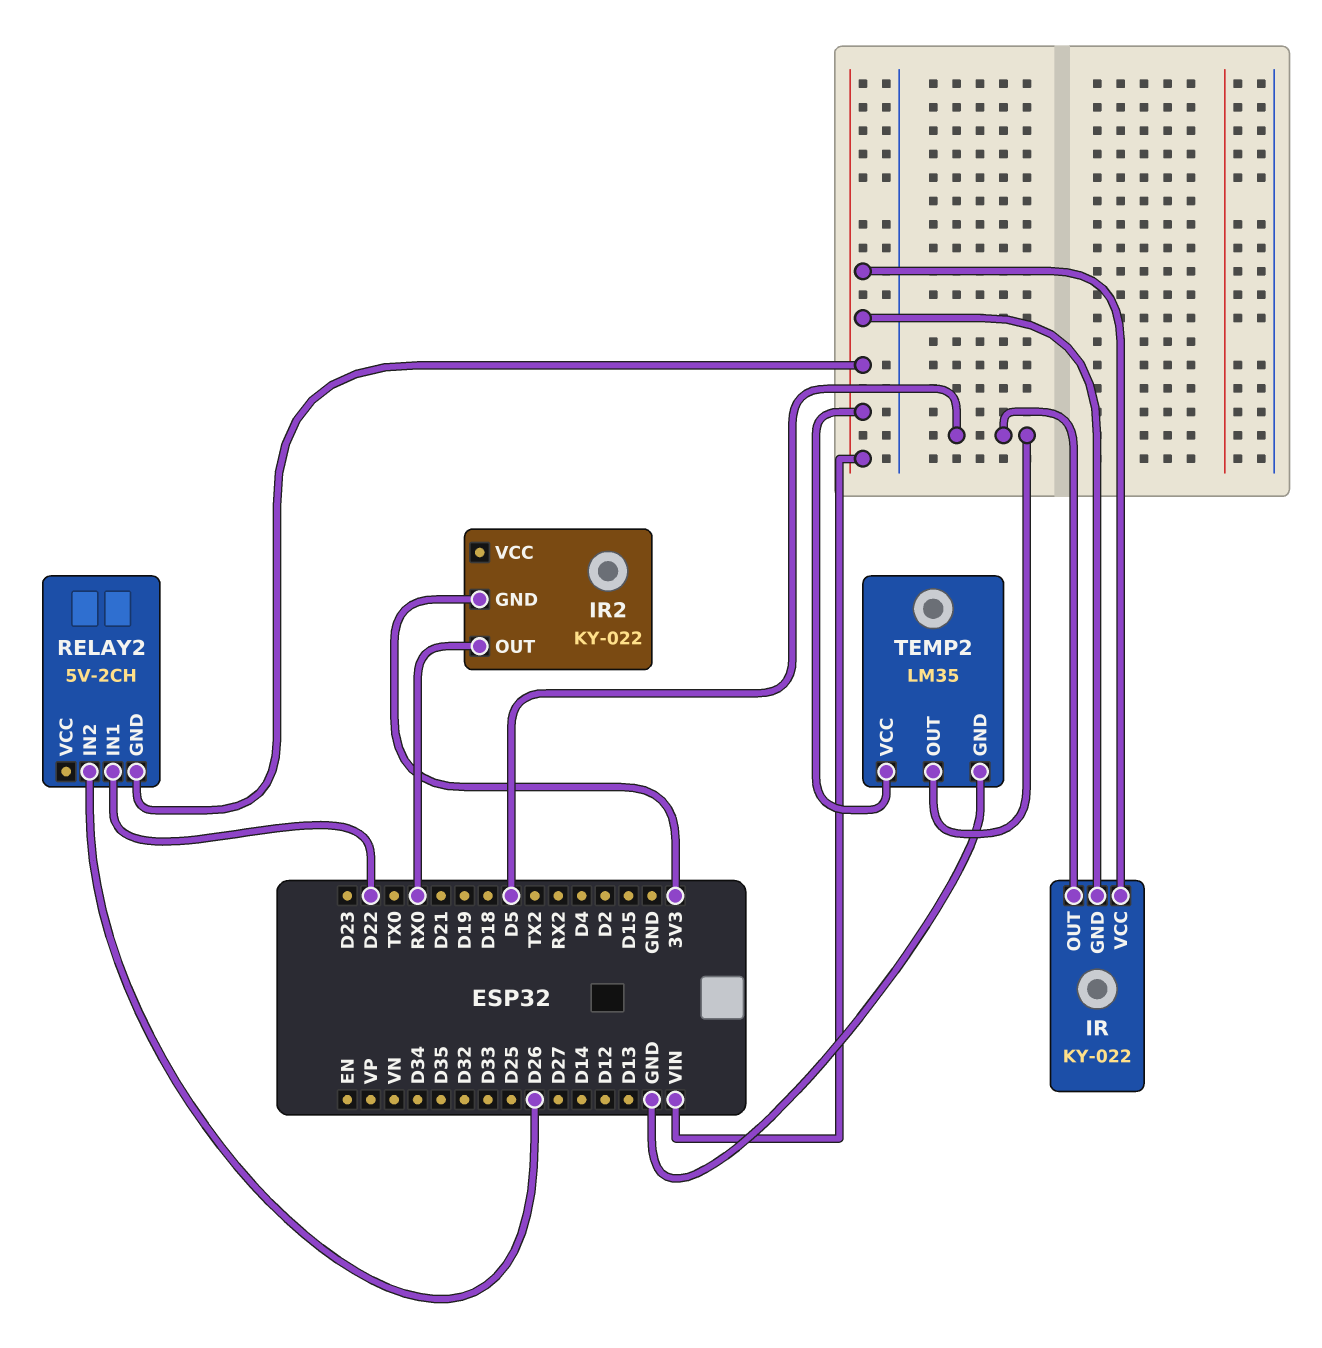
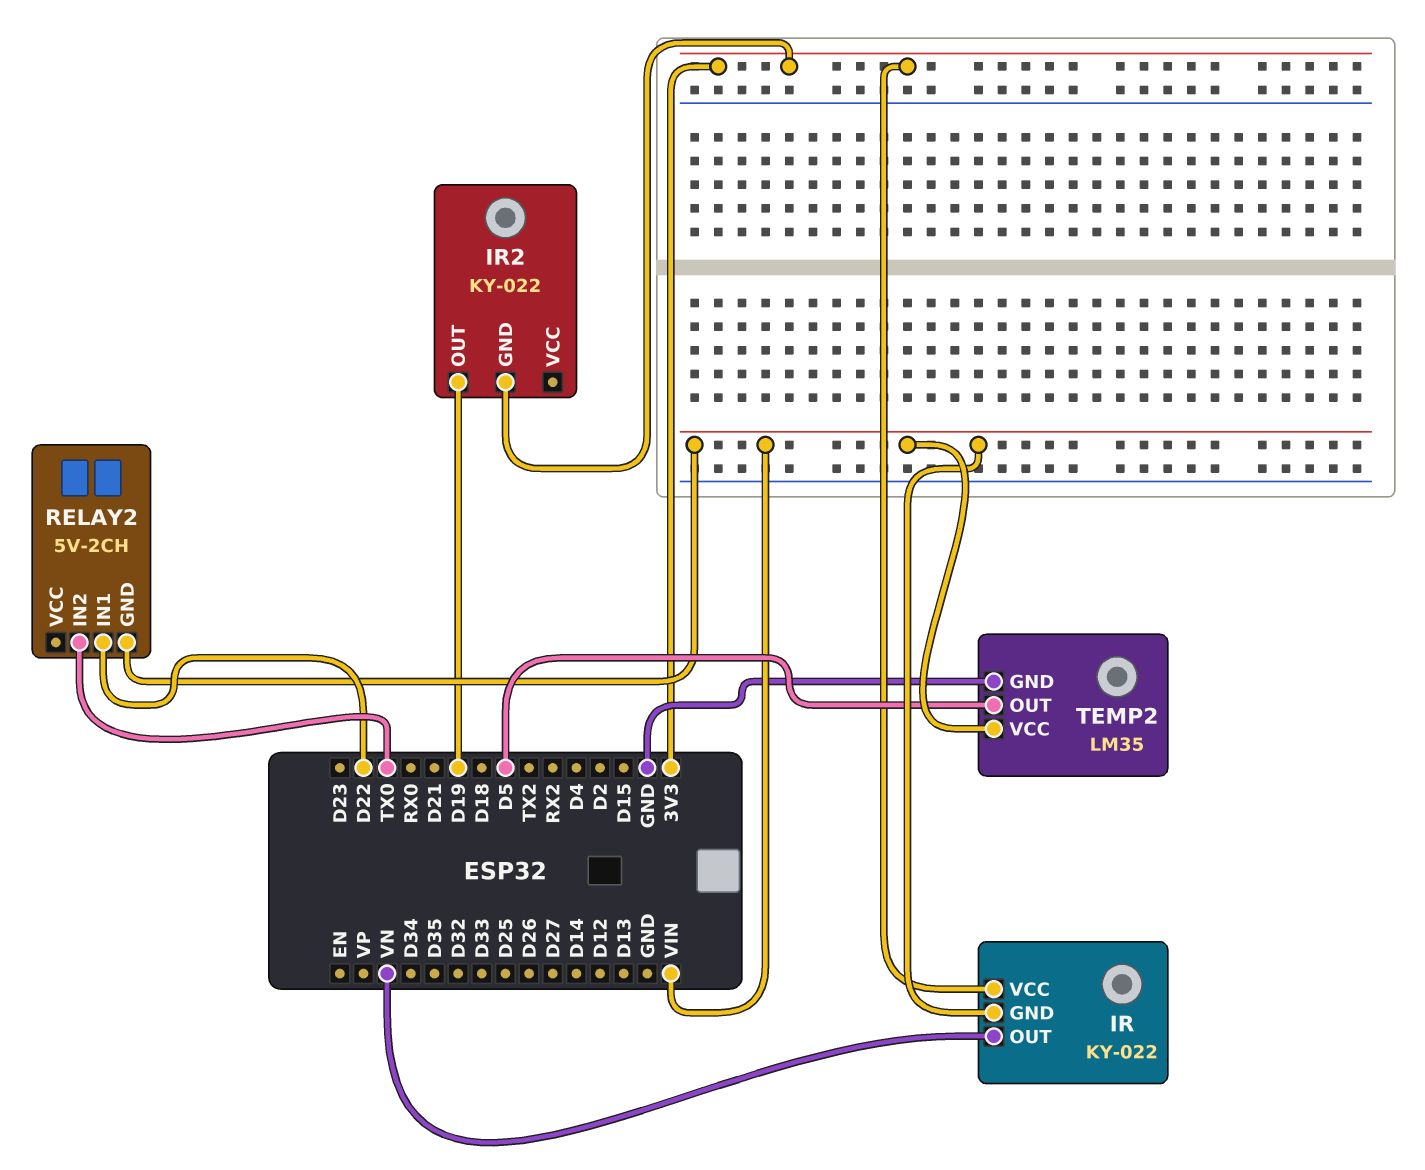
IR pin OUT: D5 -> VN
IR pin VCC: VIN -> 3V3
IR2 pin OUT: RX0 -> D19
RELAY2 pin IN2: D26 -> TX0

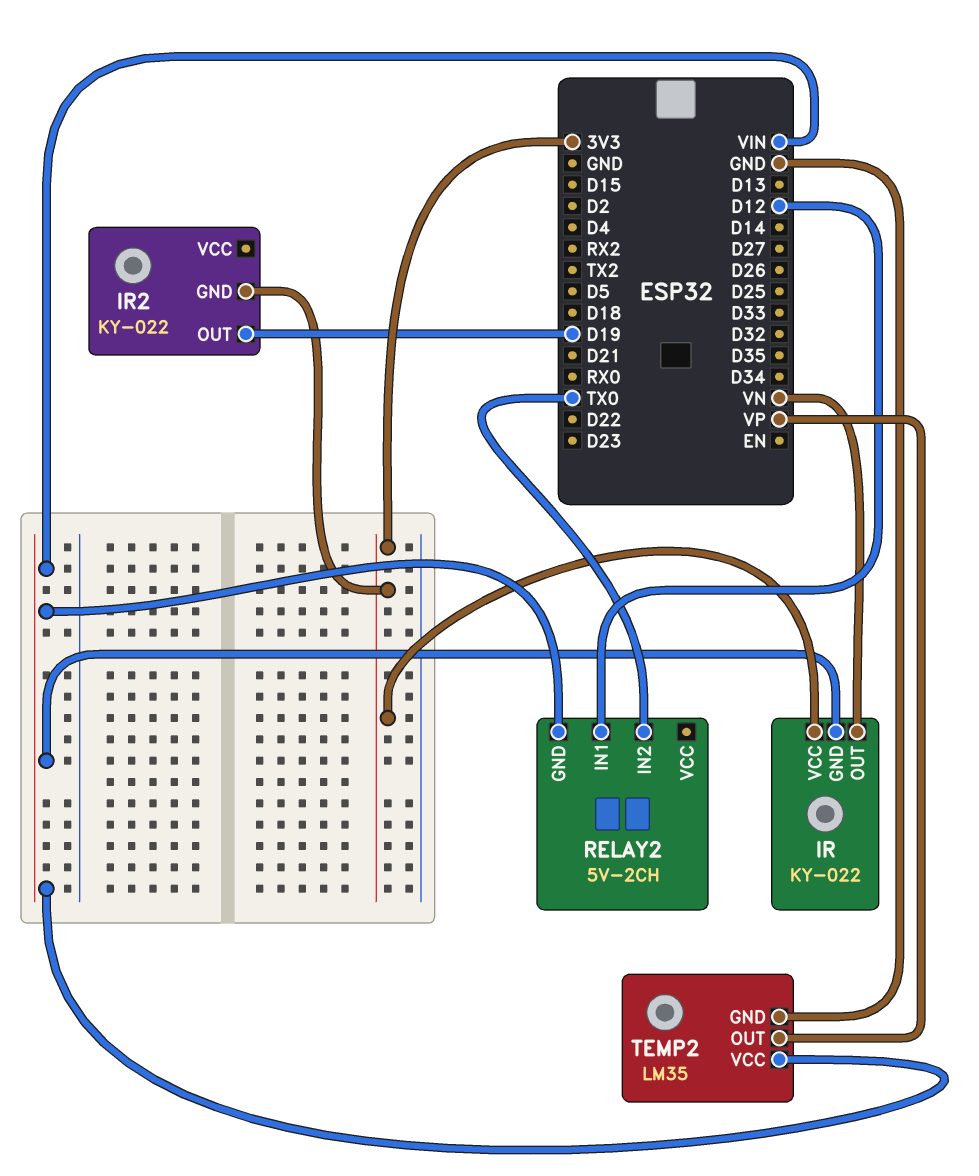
RELAY2 pin IN1: D22 -> D12
TEMP2 pin OUT: D5 -> VP

